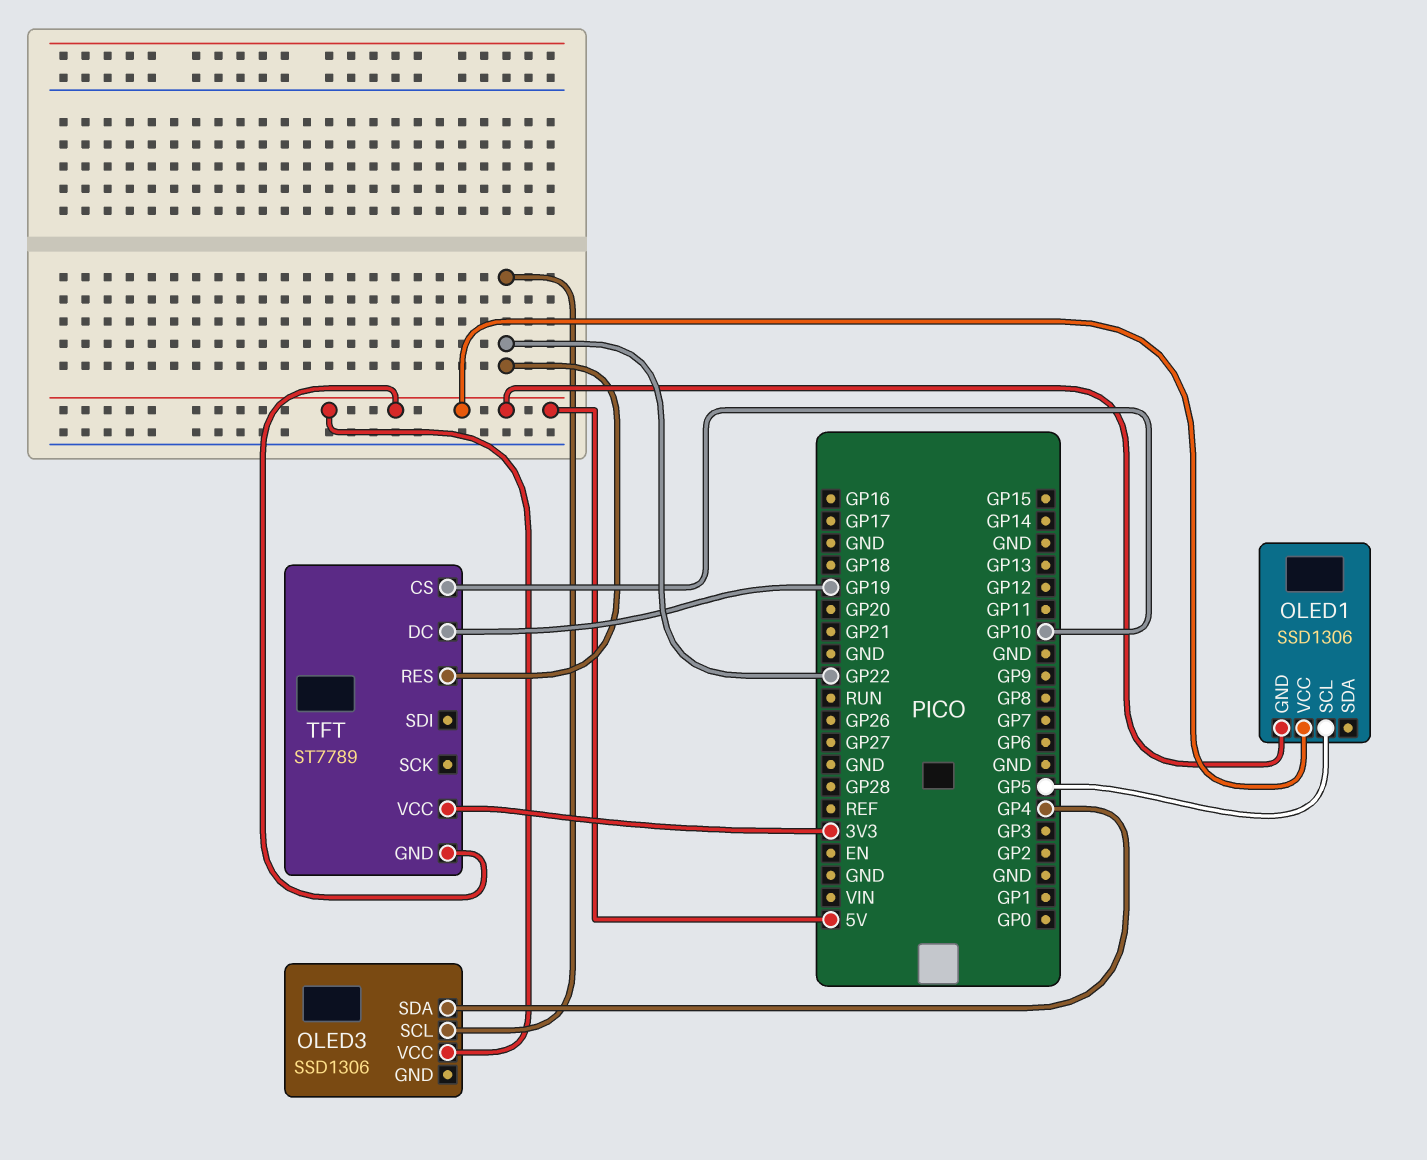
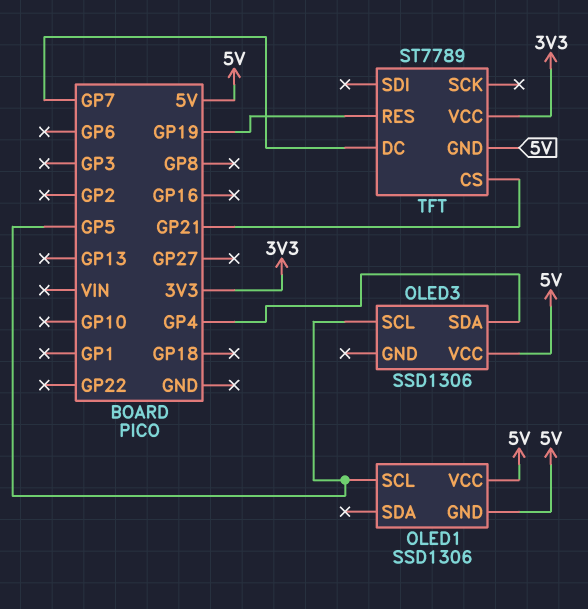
OLED3 pin SCL: GP22 -> GP5
TFT pin CS: GP10 -> GP21
TFT pin DC: GP19 -> GP7
TFT pin RES: GP22 -> GP19

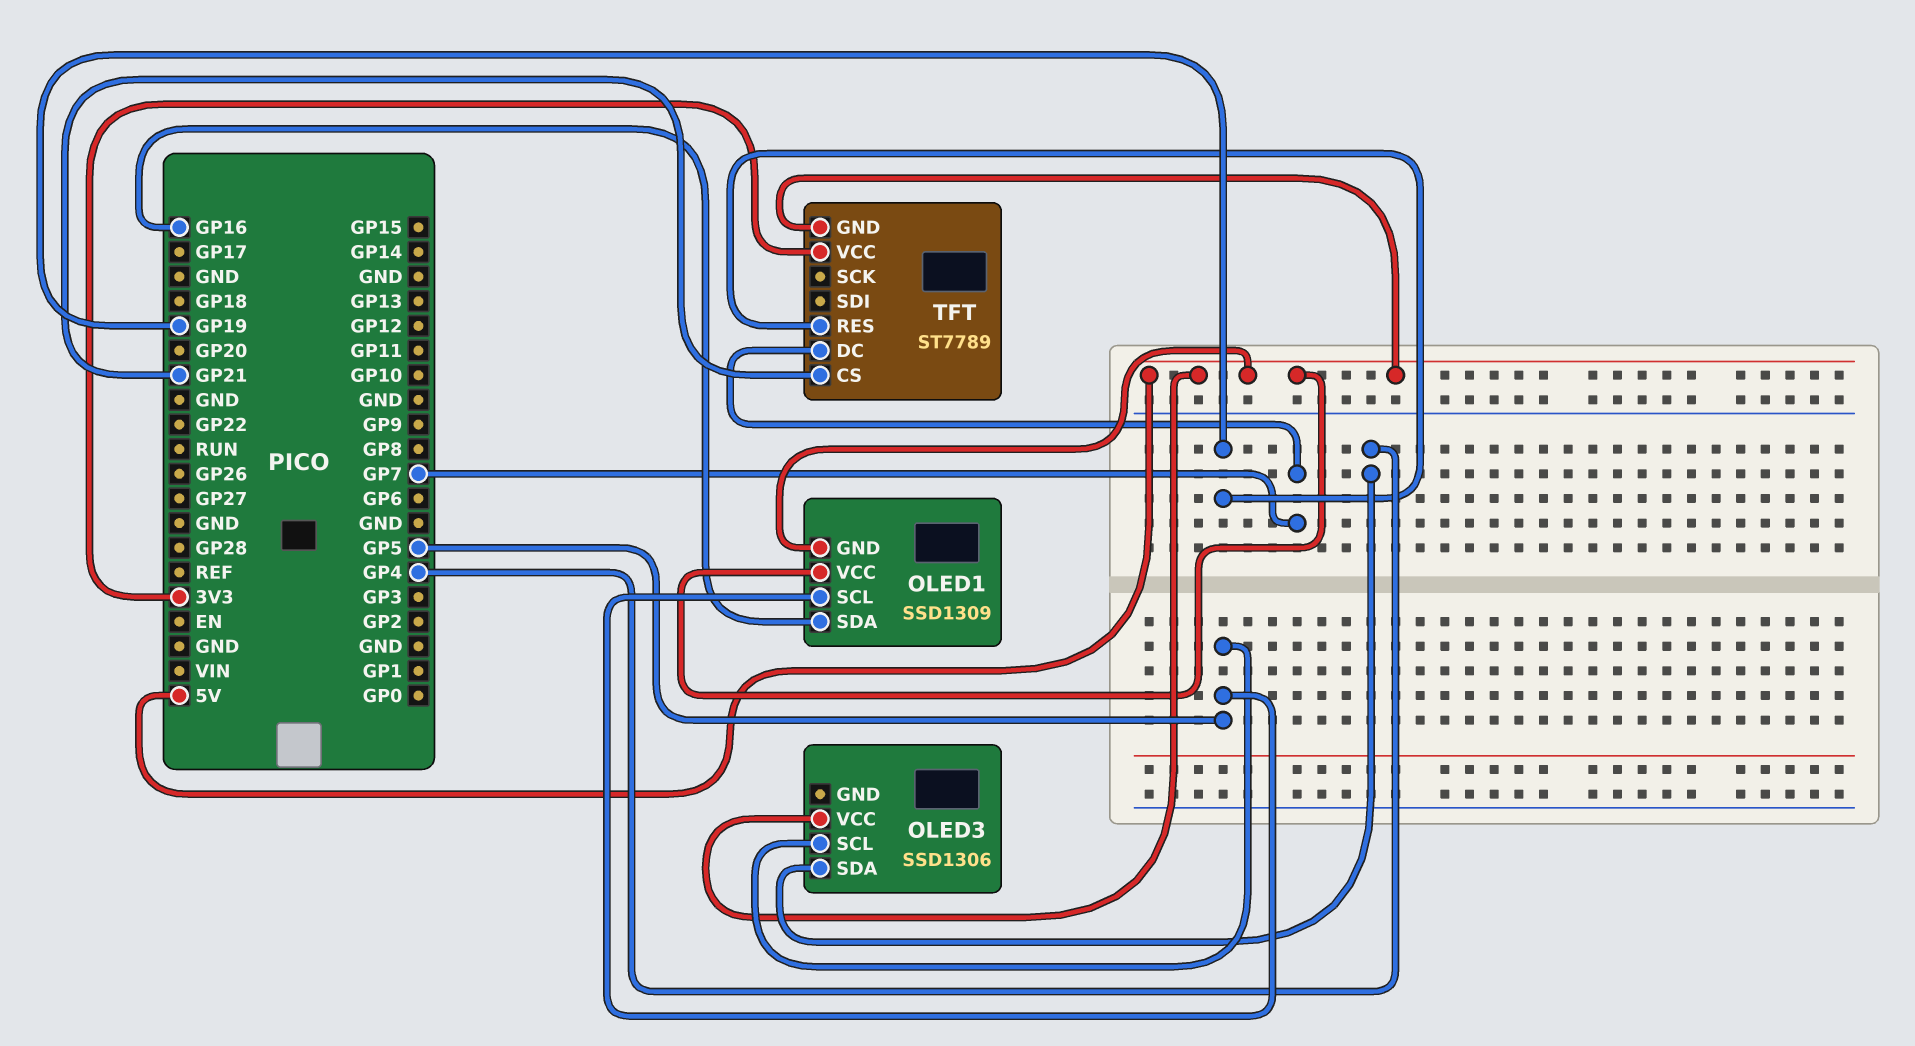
OLED1: SSD1306 -> SSD1309
OLED1 pin SDA: none -> GP16

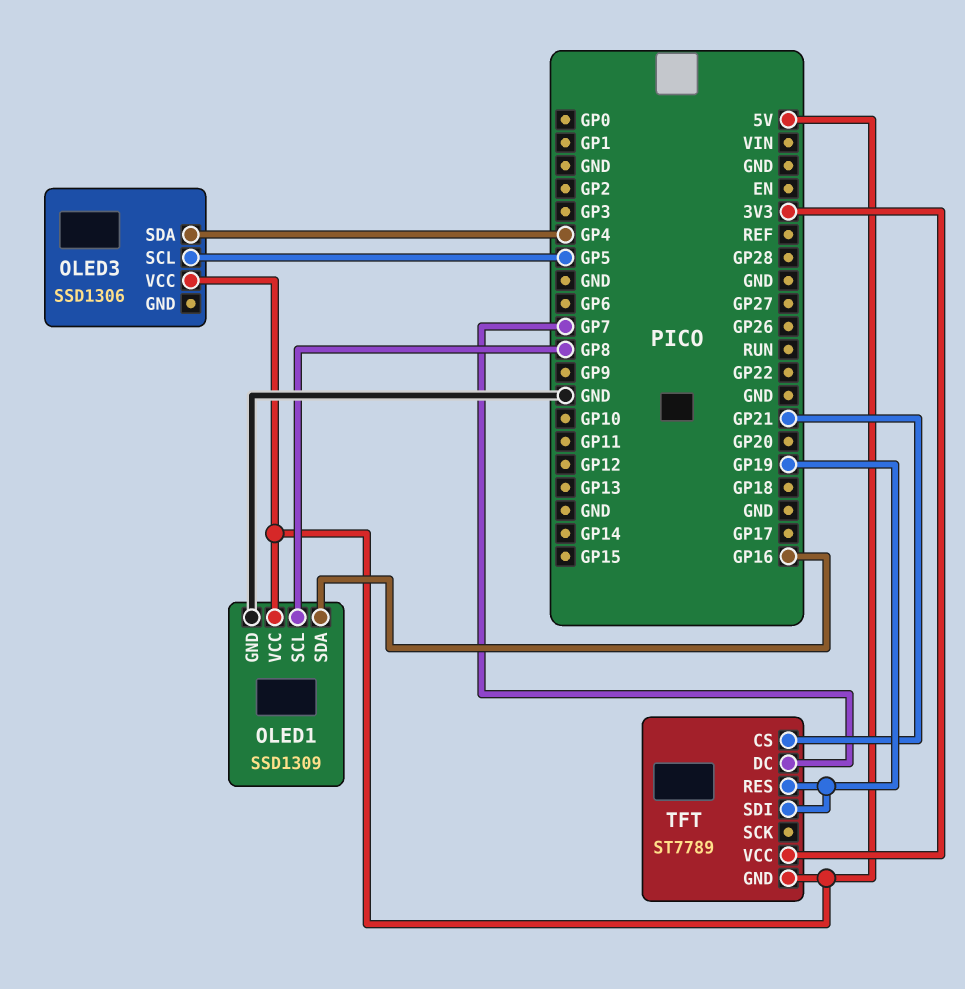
OLED1 pin GND: 5V -> GND
OLED1 pin SCL: GP5 -> GP8
TFT pin SDI: none -> GP19

